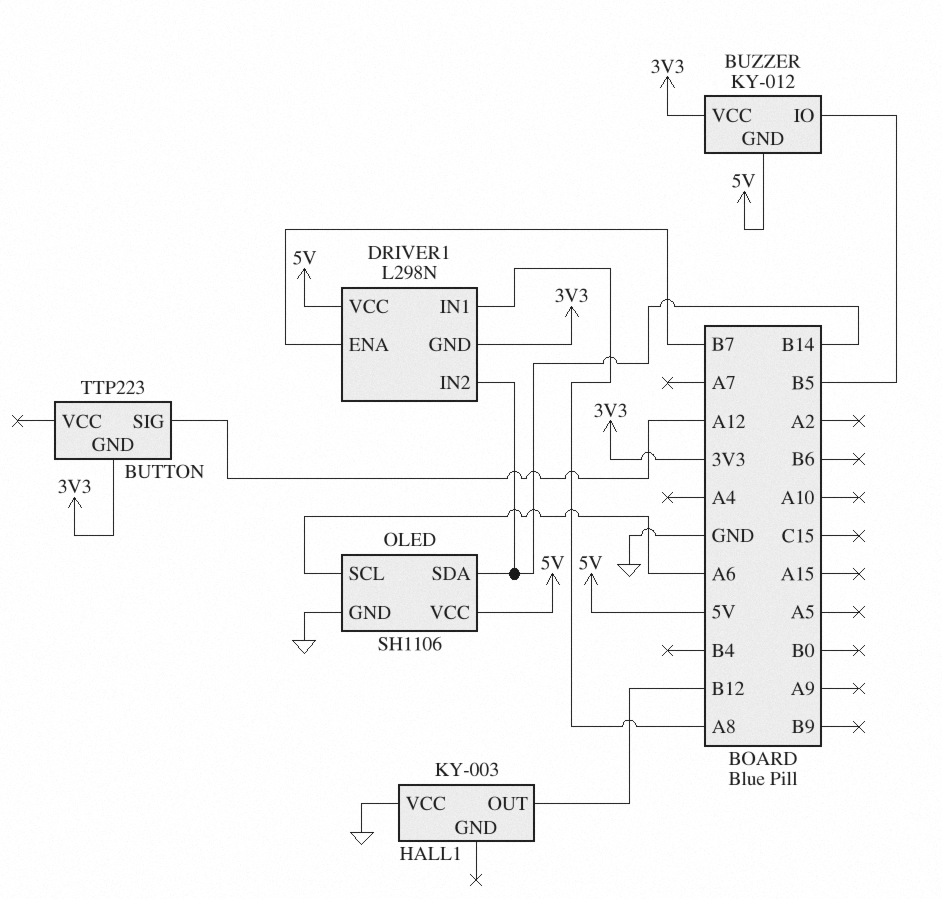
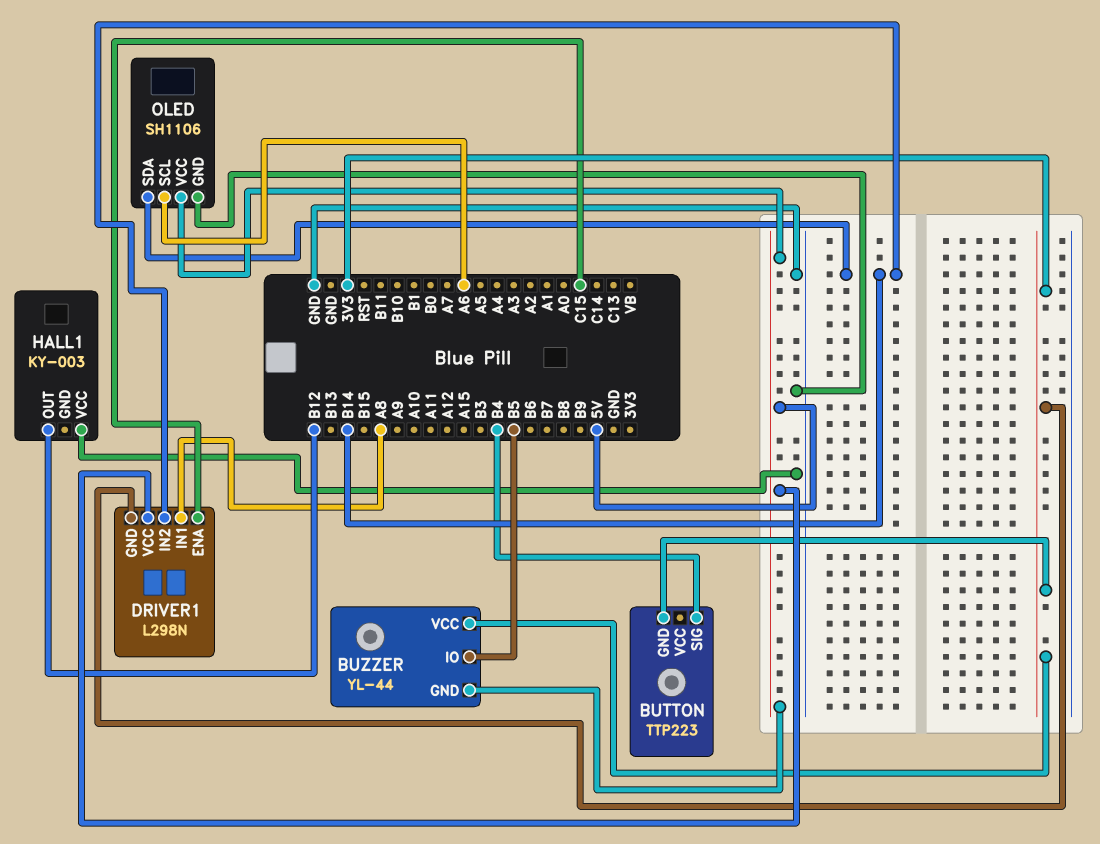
BUTTON pin SIG: A12 -> B4
BUZZER: KY-012 -> YL-44
DRIVER1 pin ENA: B7 -> C15

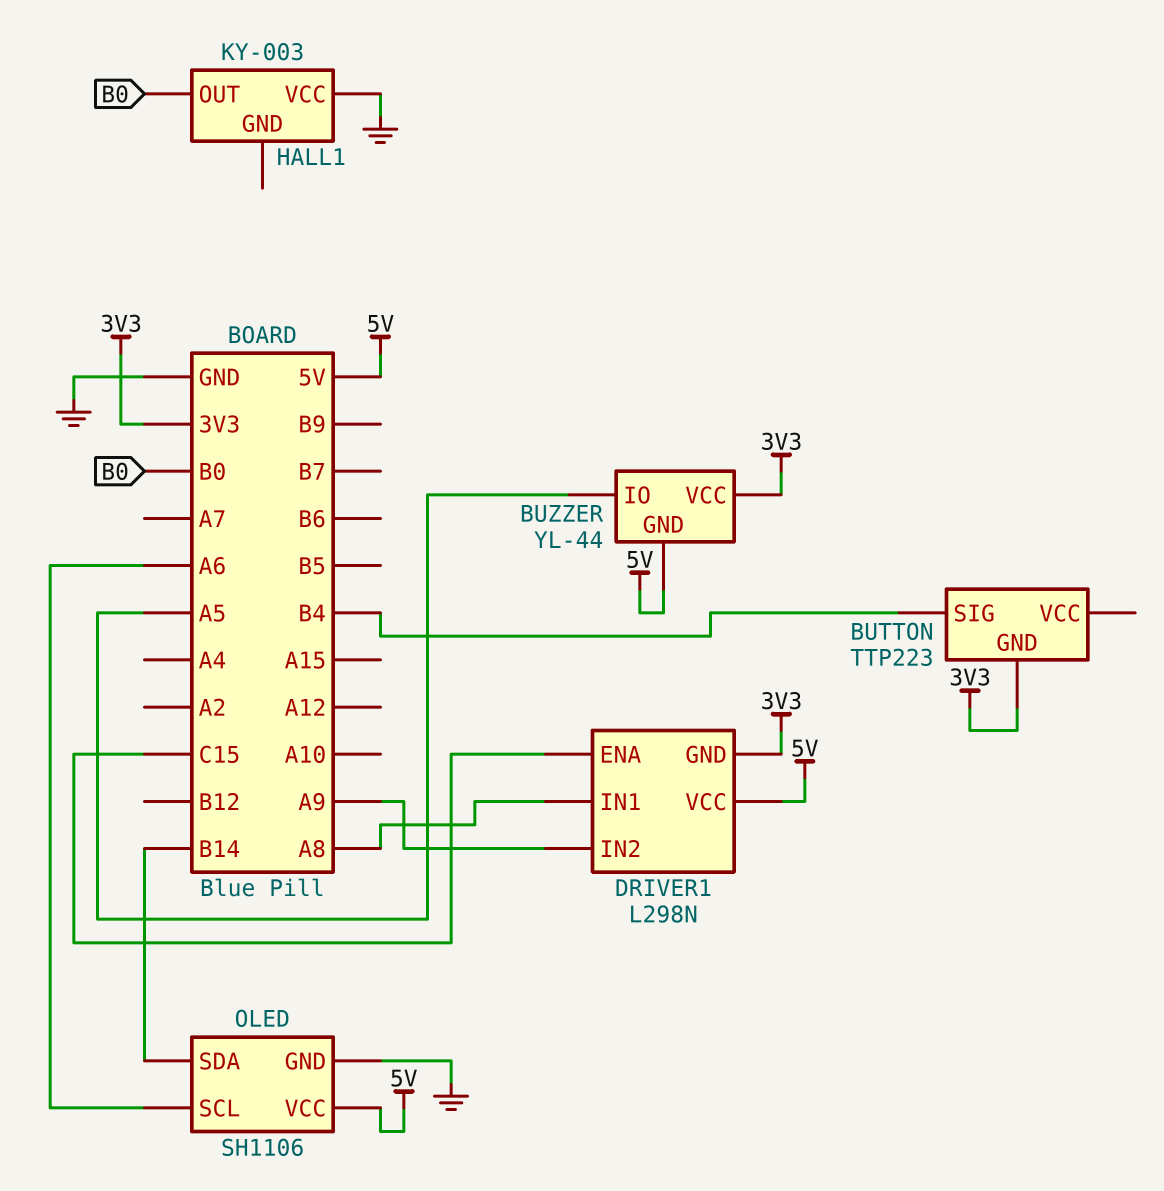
BUZZER pin IO: B5 -> A5
DRIVER1 pin IN2: B14 -> A9
HALL1 pin OUT: B12 -> B0

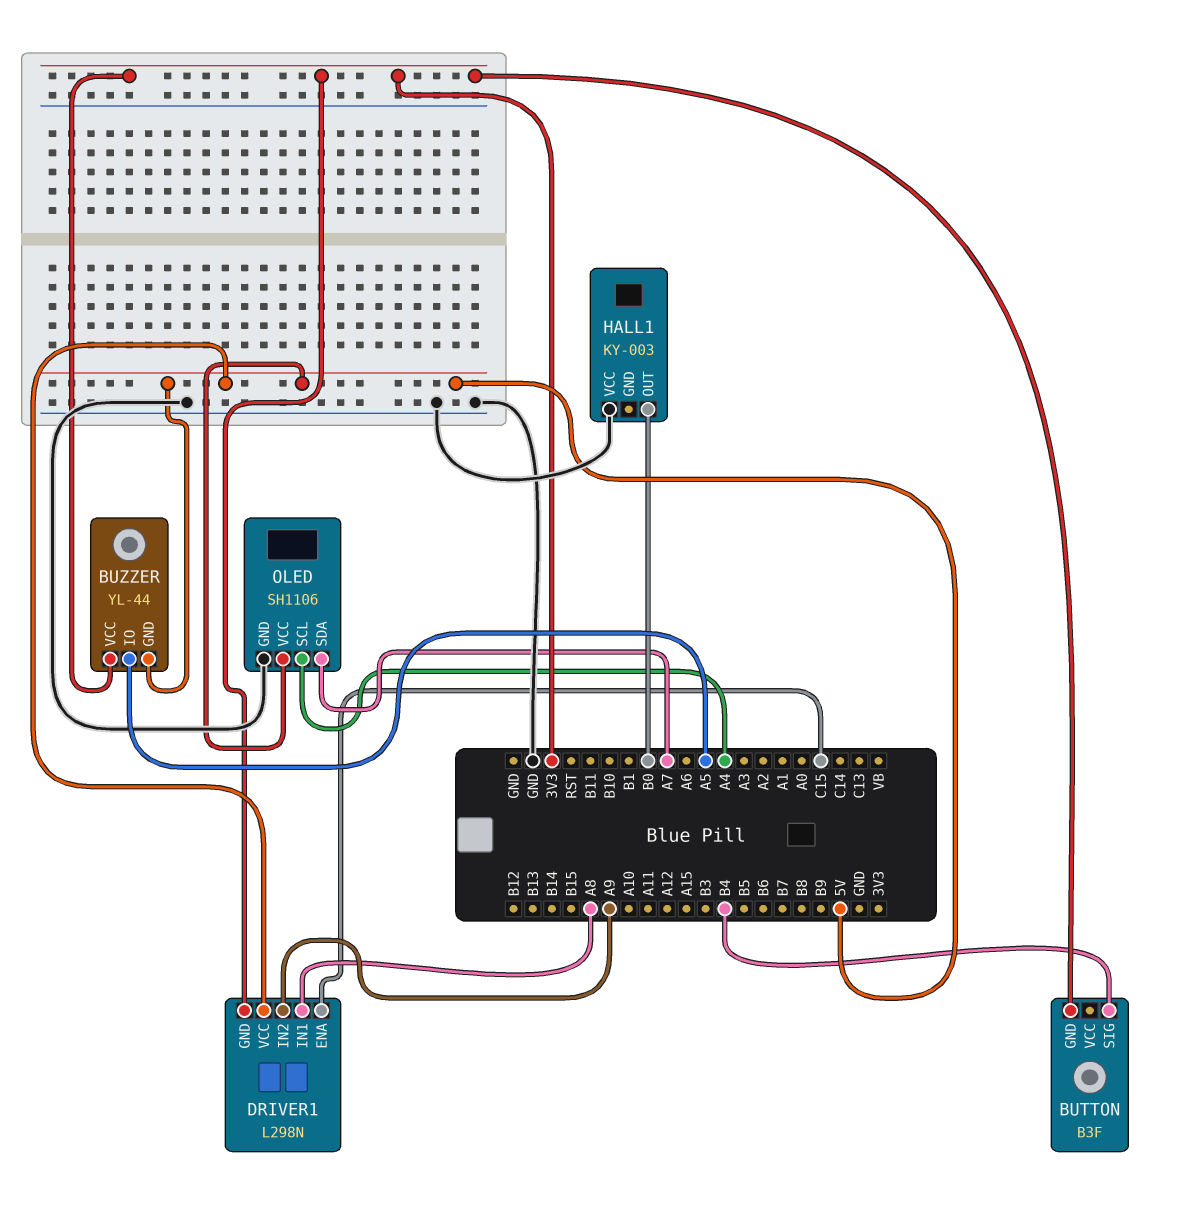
BUTTON: TTP223 -> B3F
OLED pin SCL: A6 -> A4
OLED pin SDA: B14 -> A7

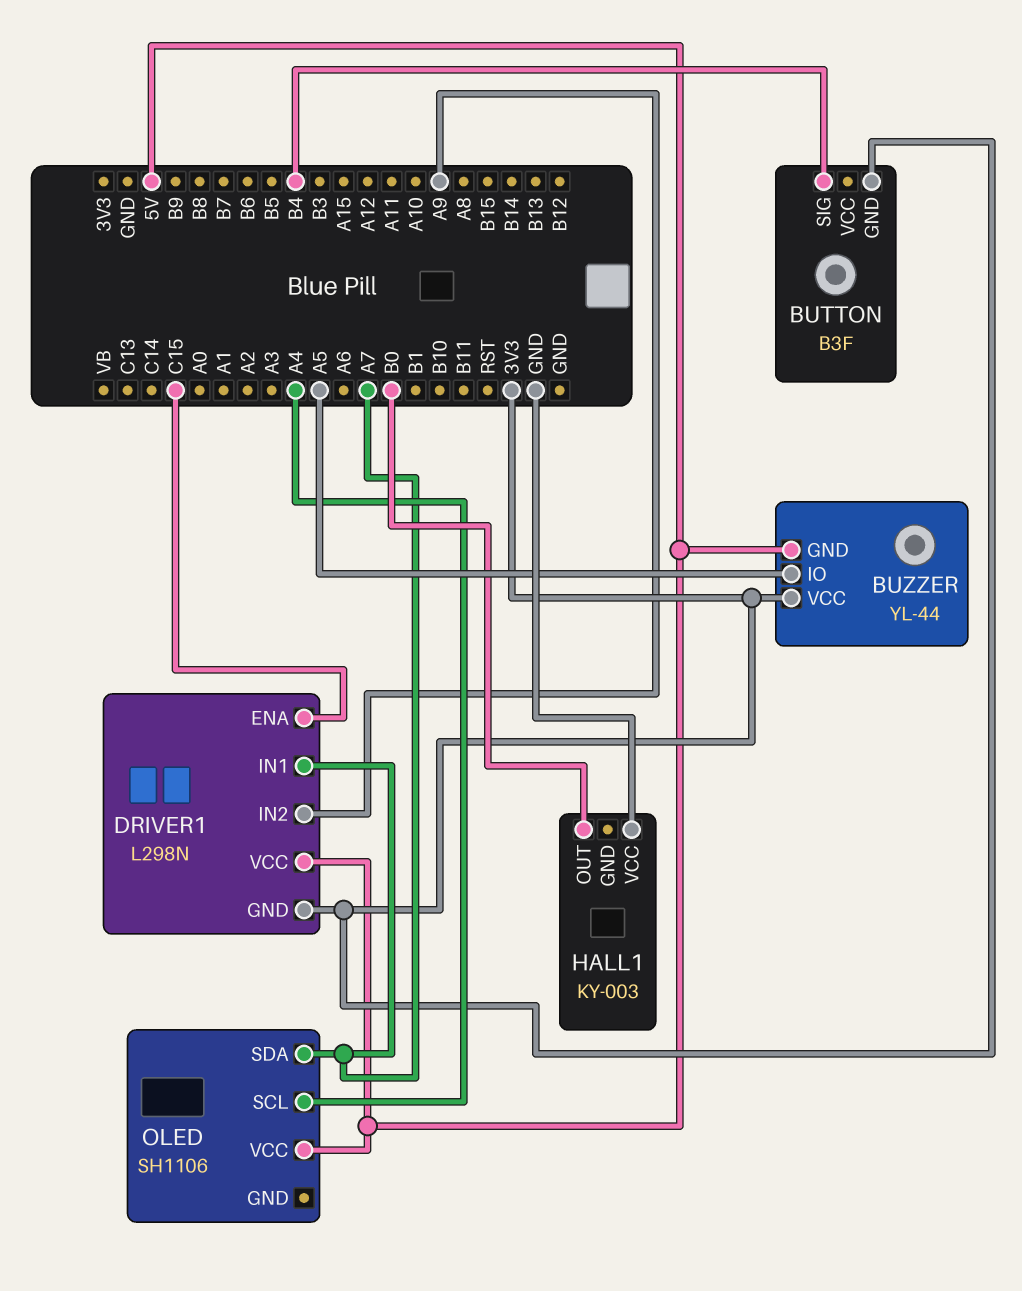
DRIVER1 pin IN1: A8 -> A7
OLED pin GND: GND -> none

